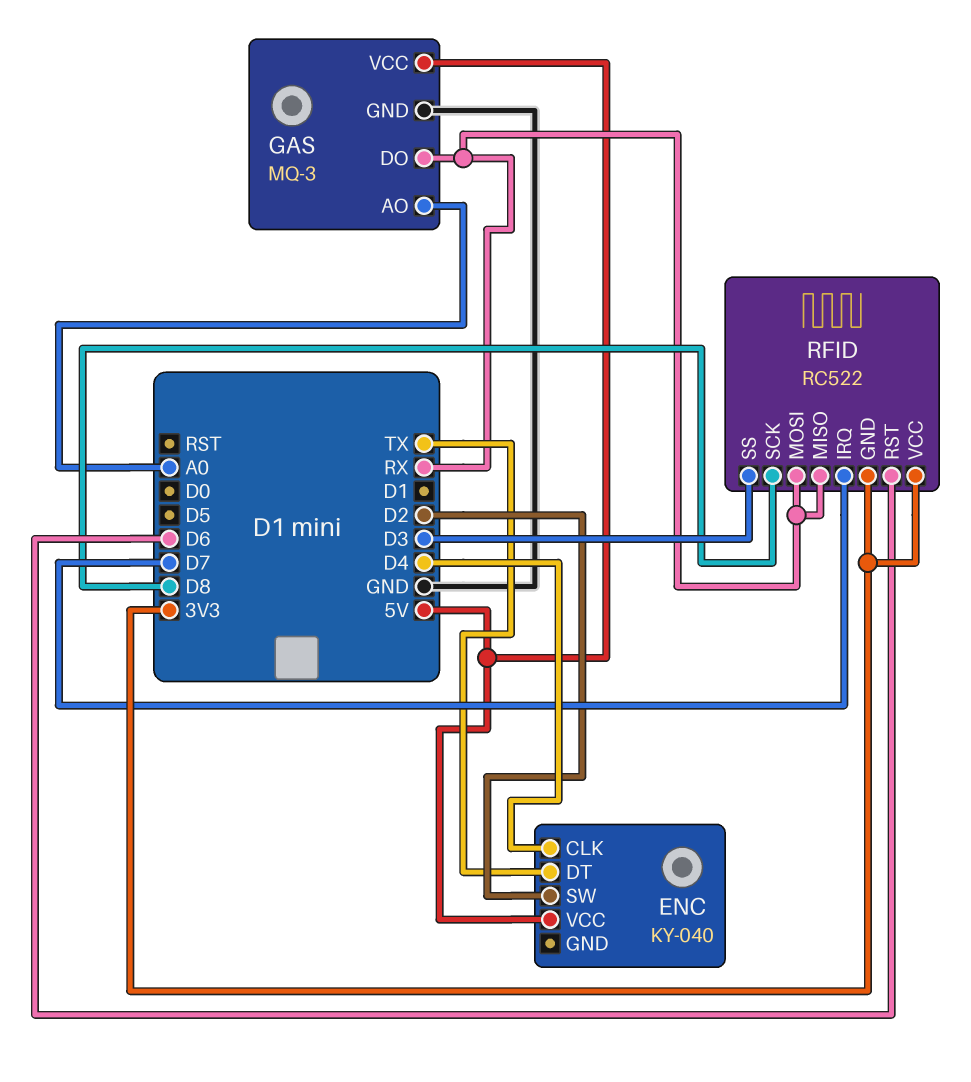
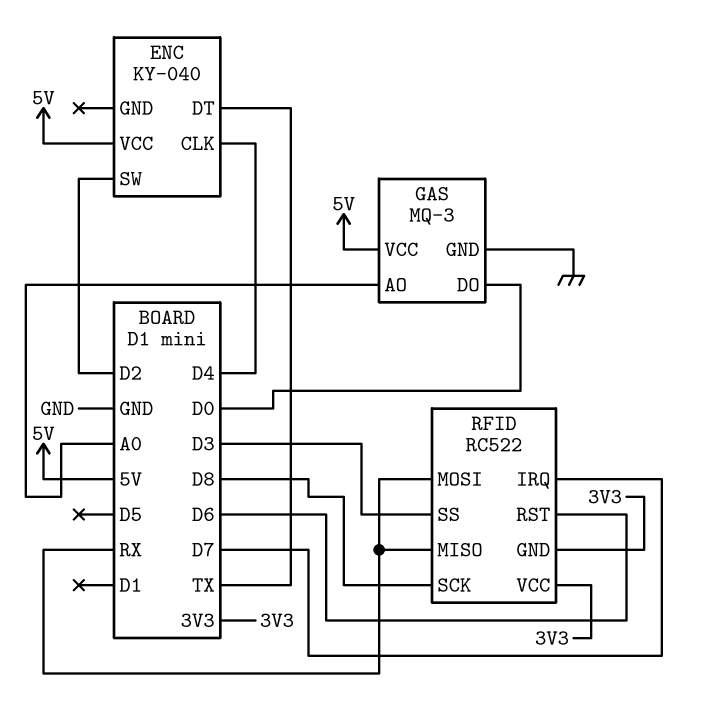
GAS pin DO: RX -> D0

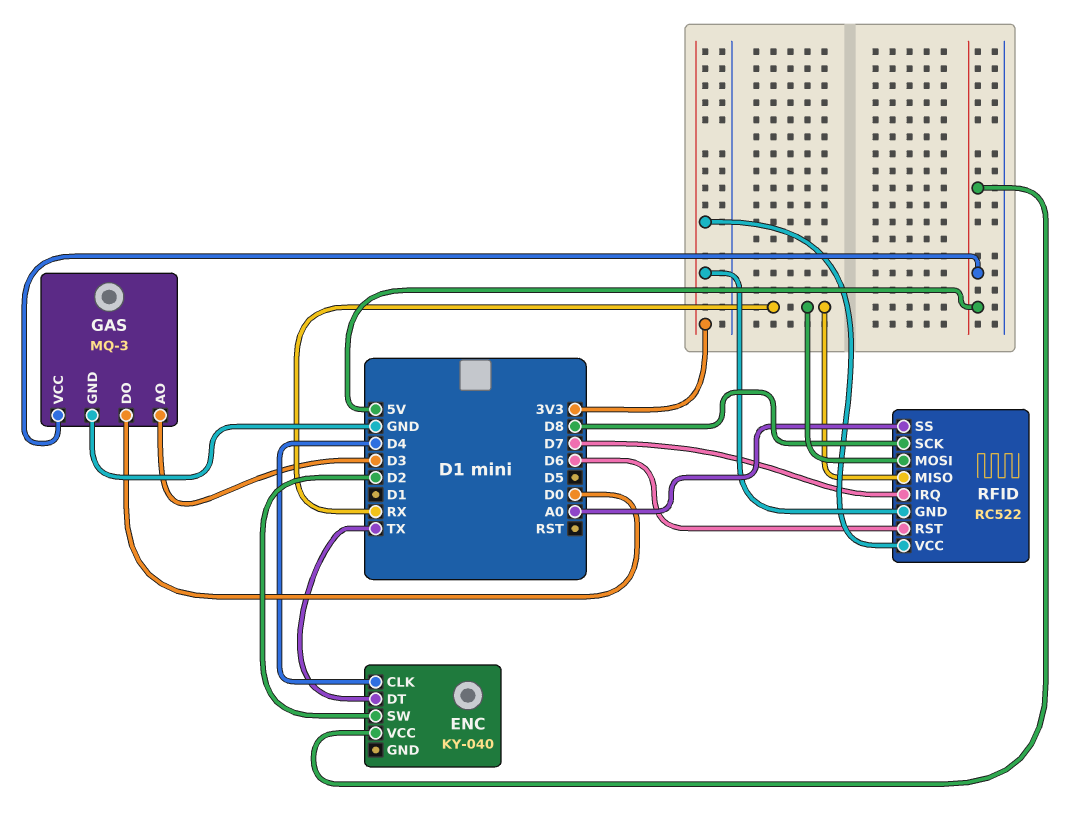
GAS pin AO: A0 -> D3
RFID pin SS: D3 -> A0

